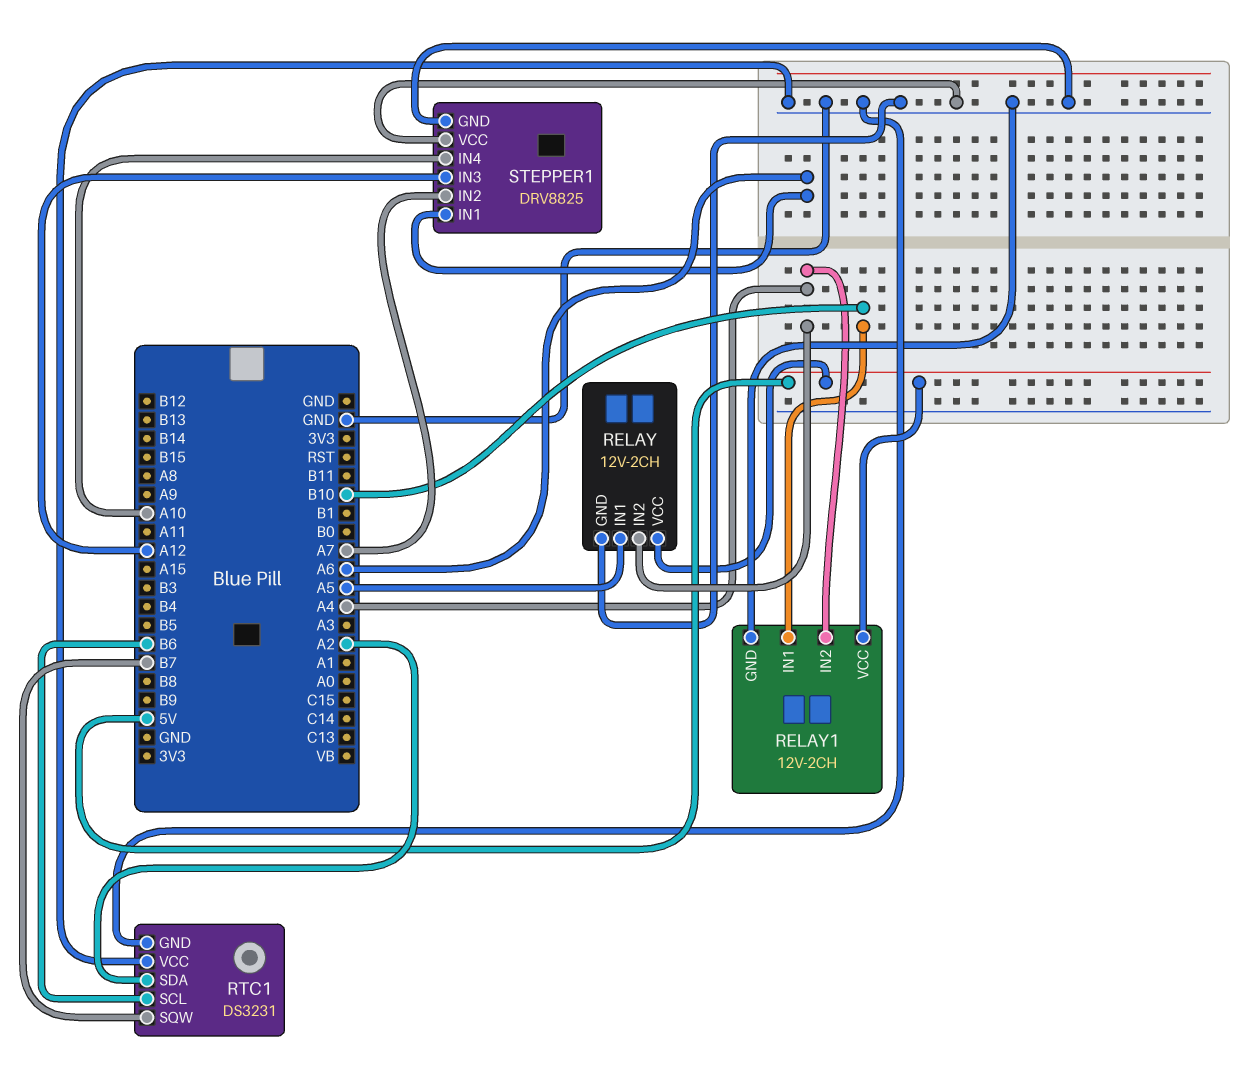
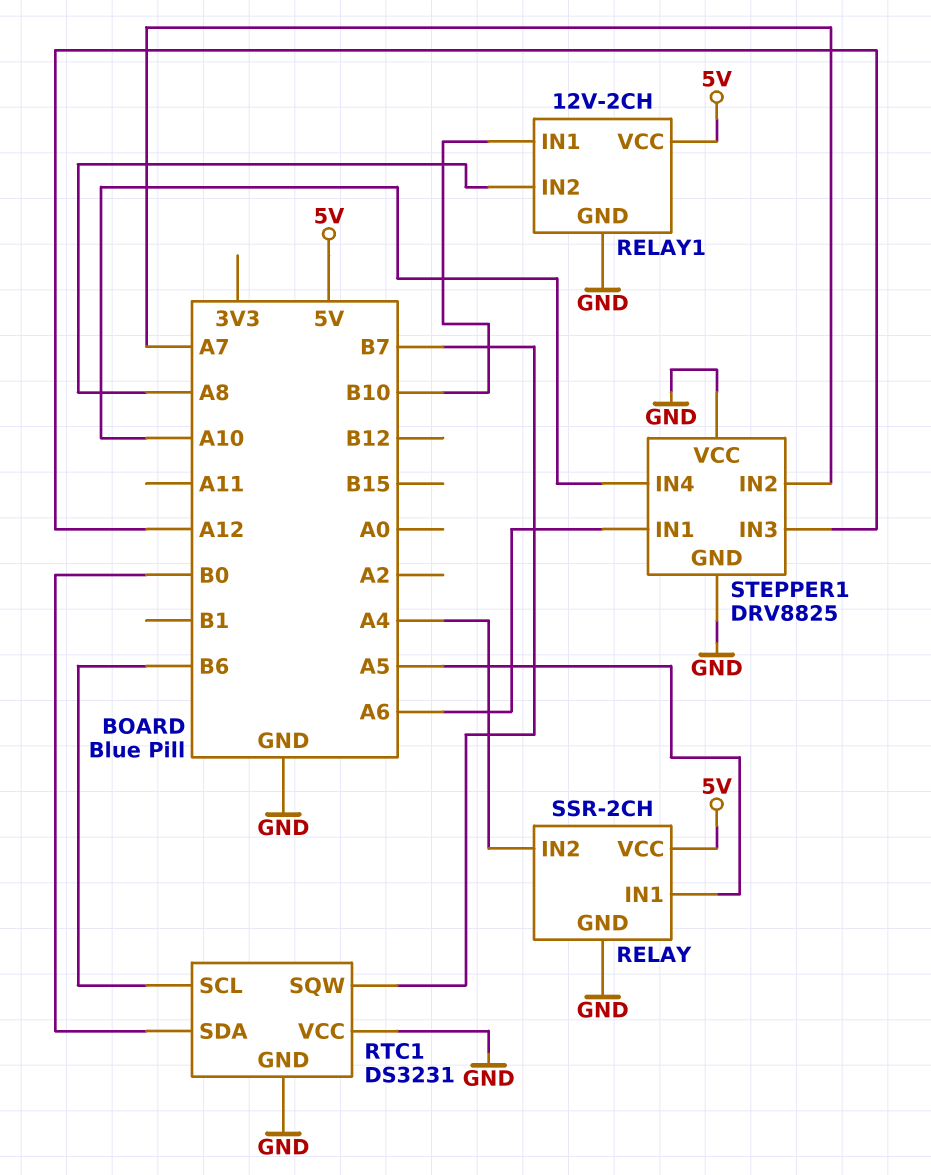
RELAY: 12V-2CH -> SSR-2CH
RELAY1 pin IN2: A4 -> A8
RTC1 pin SDA: A2 -> B0

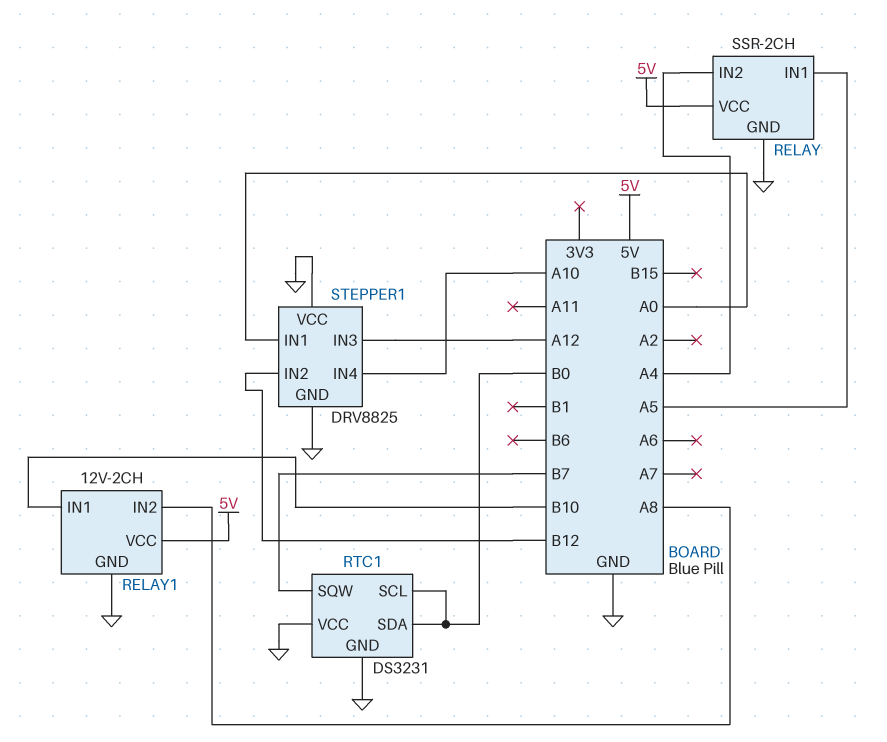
RTC1 pin SCL: B6 -> B0
STEPPER1 pin IN1: A6 -> A0
STEPPER1 pin IN2: A7 -> B12

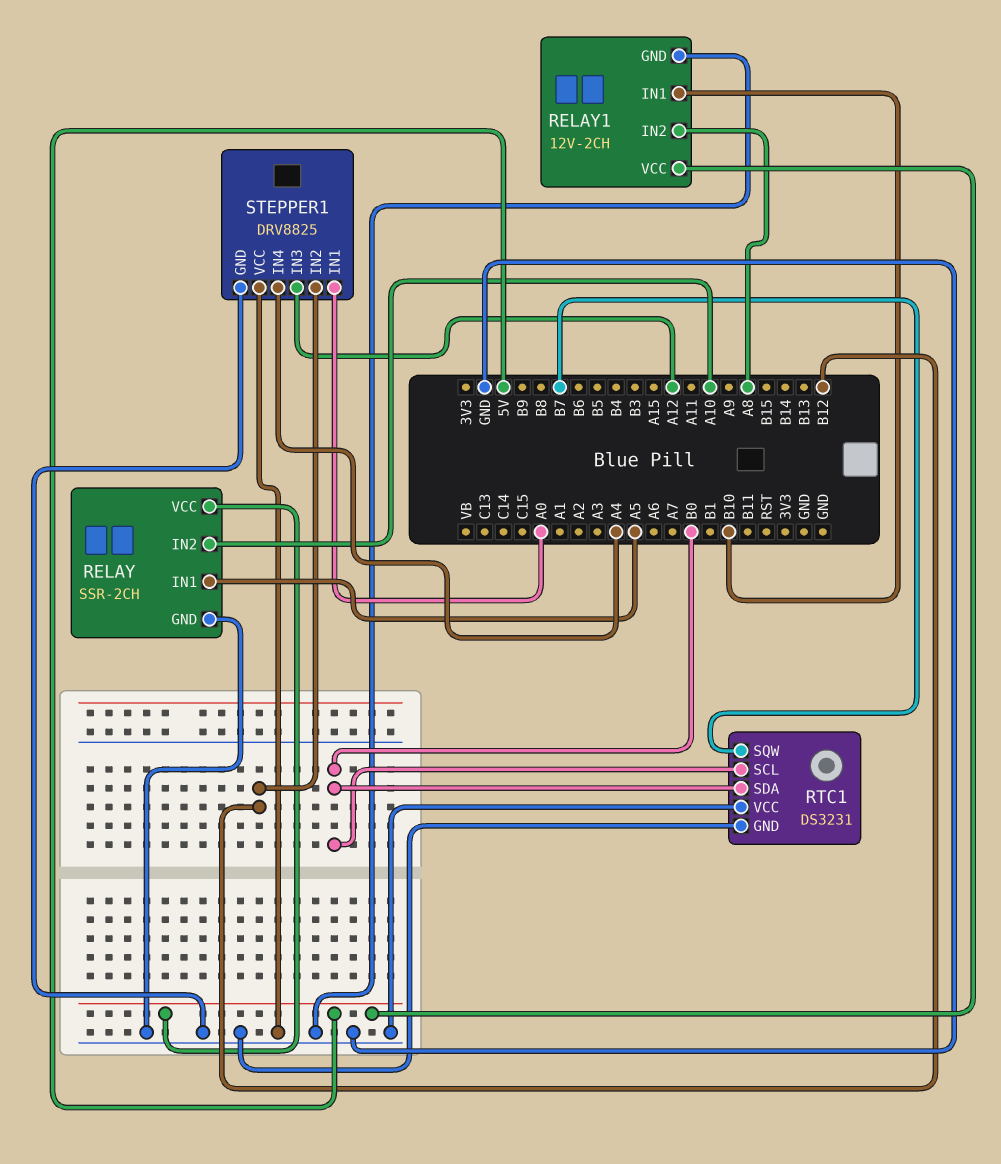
RELAY pin IN2: A4 -> A10
STEPPER1 pin IN4: A10 -> A4

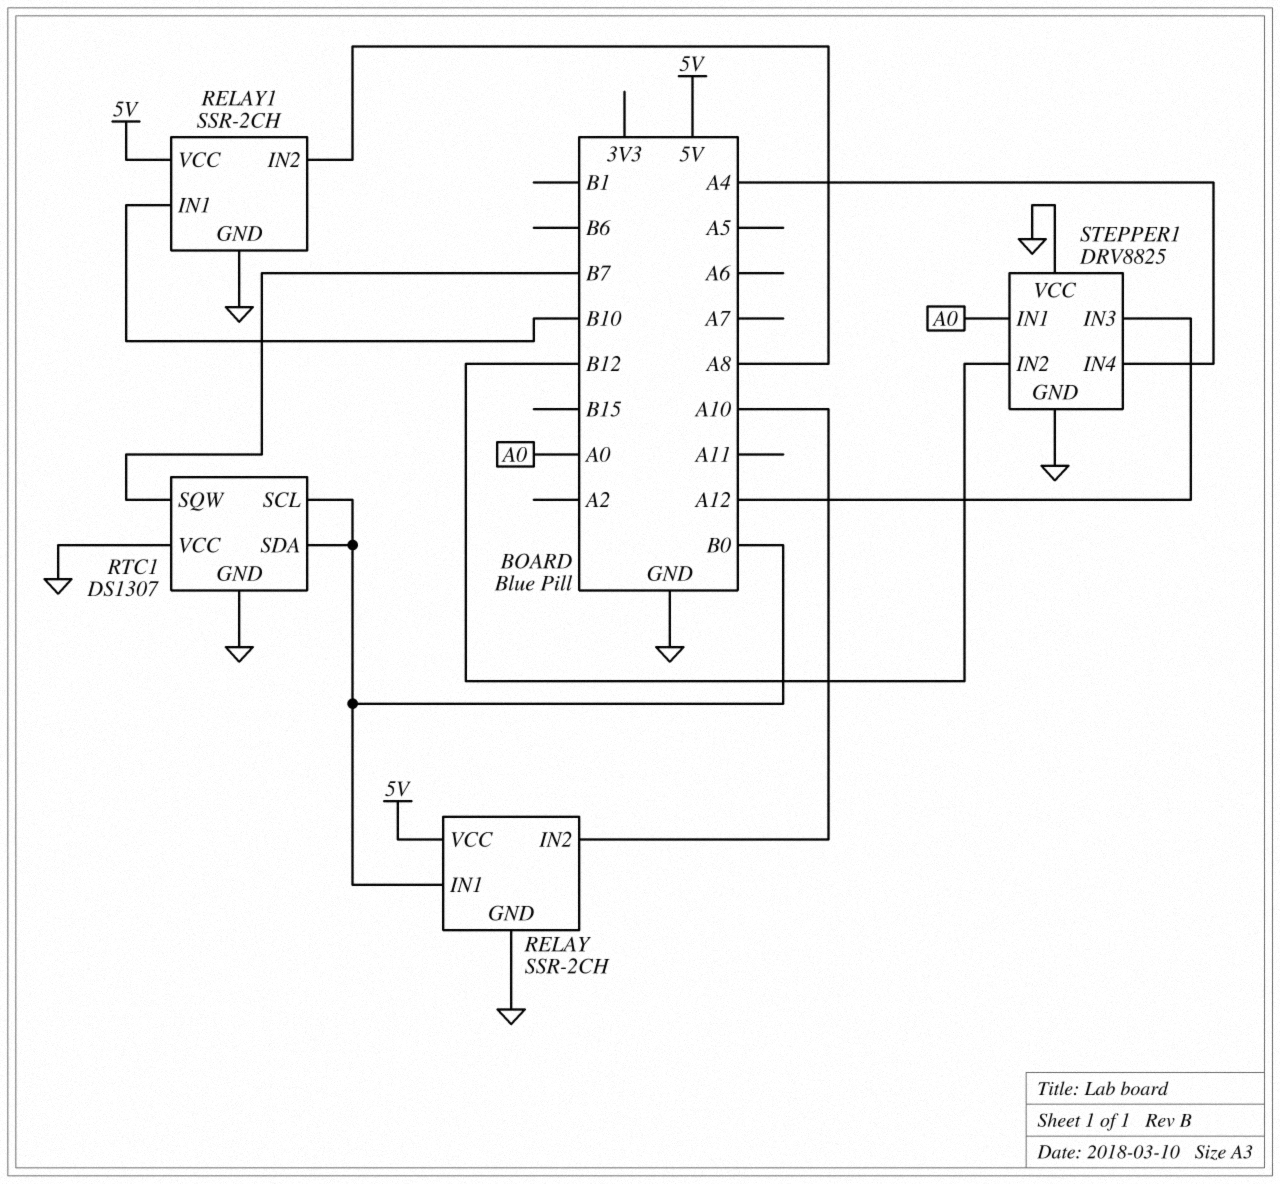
RELAY pin IN1: A5 -> B0
RELAY1: 12V-2CH -> SSR-2CH
RTC1: DS3231 -> DS1307

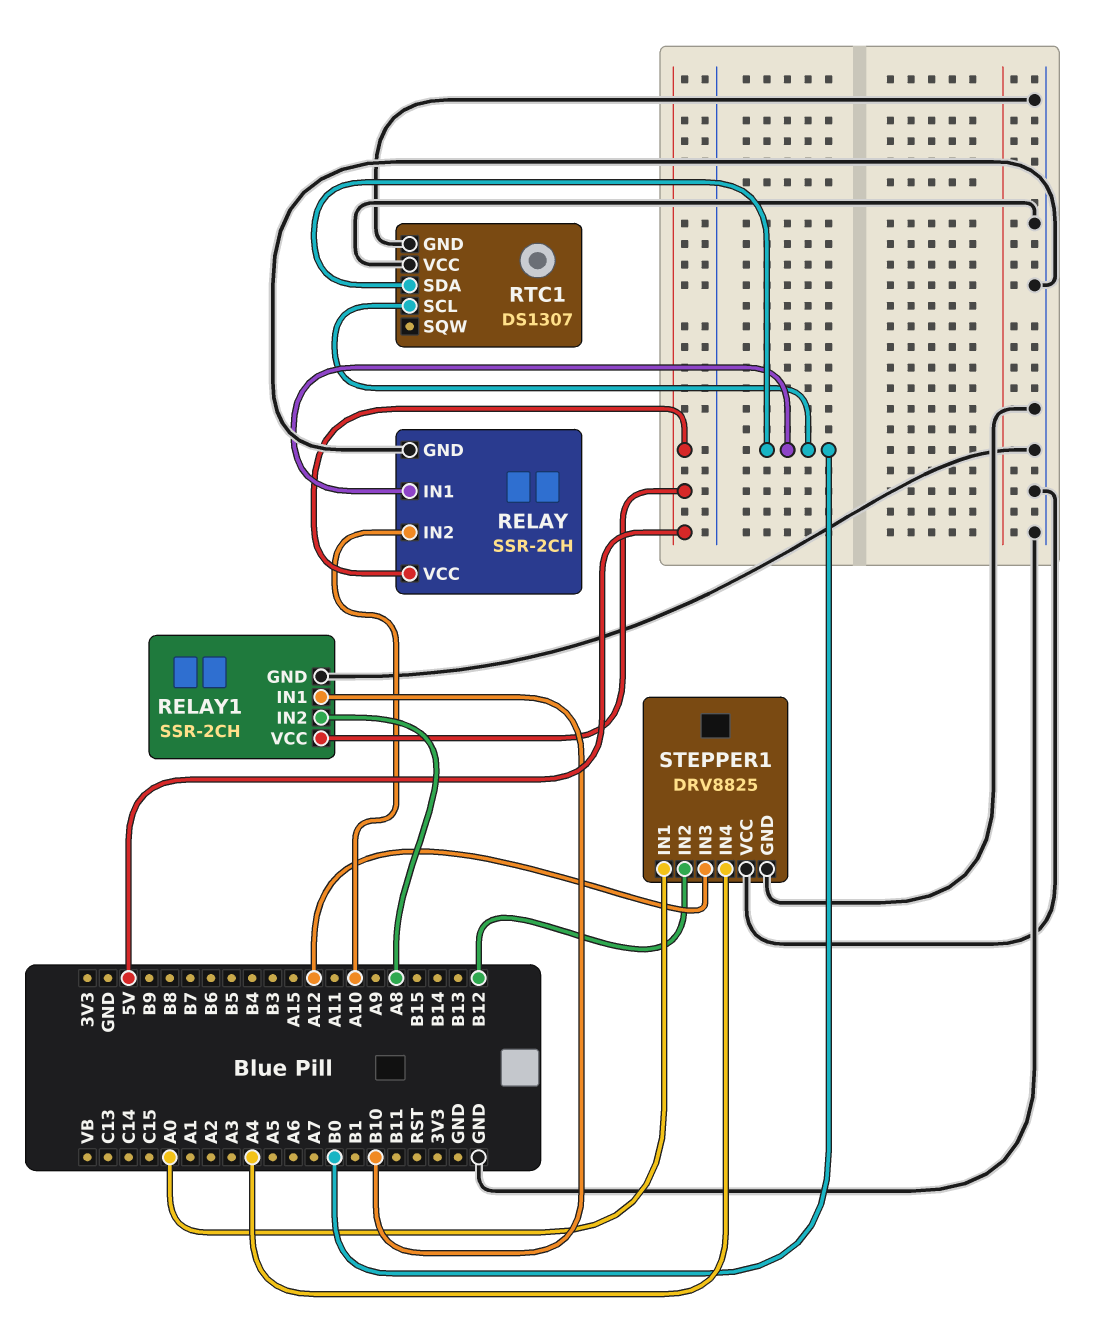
RTC1 pin SQW: B7 -> none

